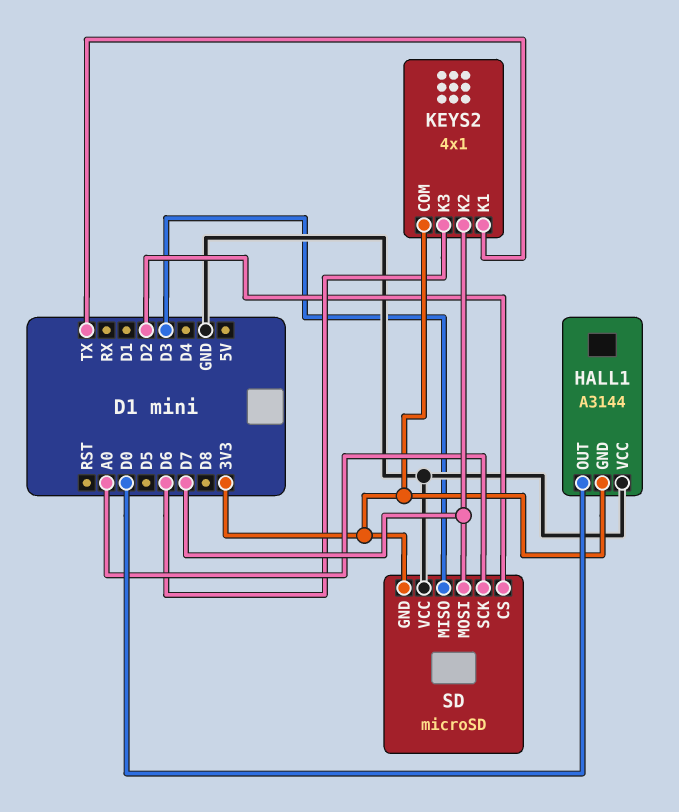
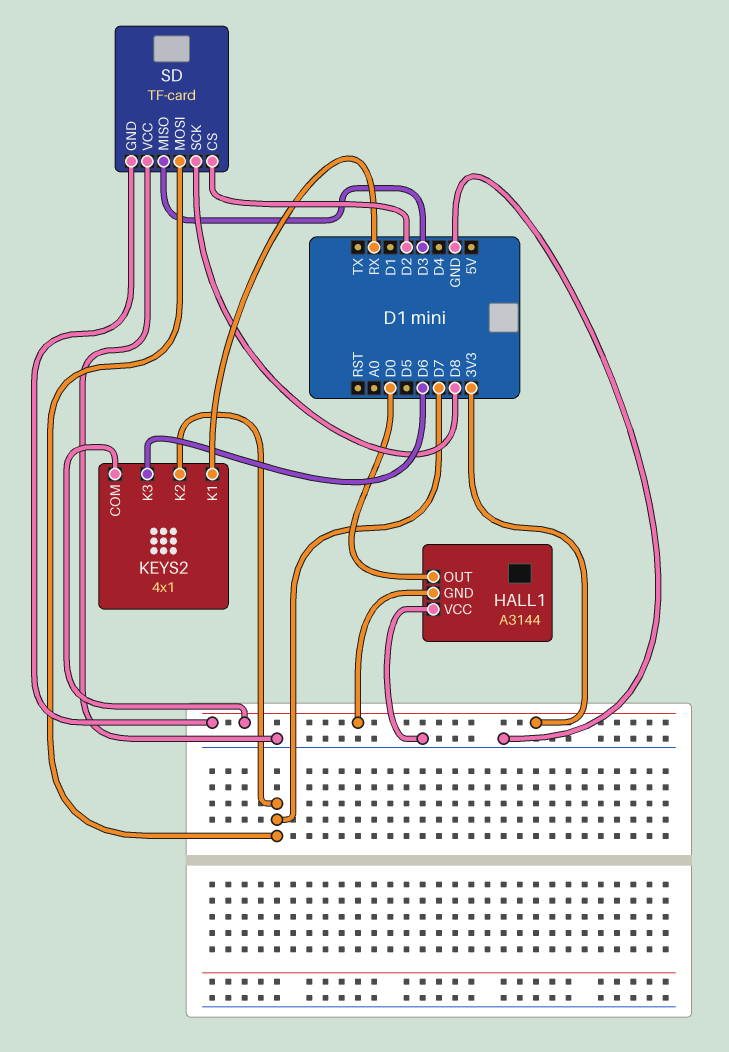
KEYS2 pin K1: TX -> RX
SD: microSD -> TF-card
SD pin SCK: A0 -> D8

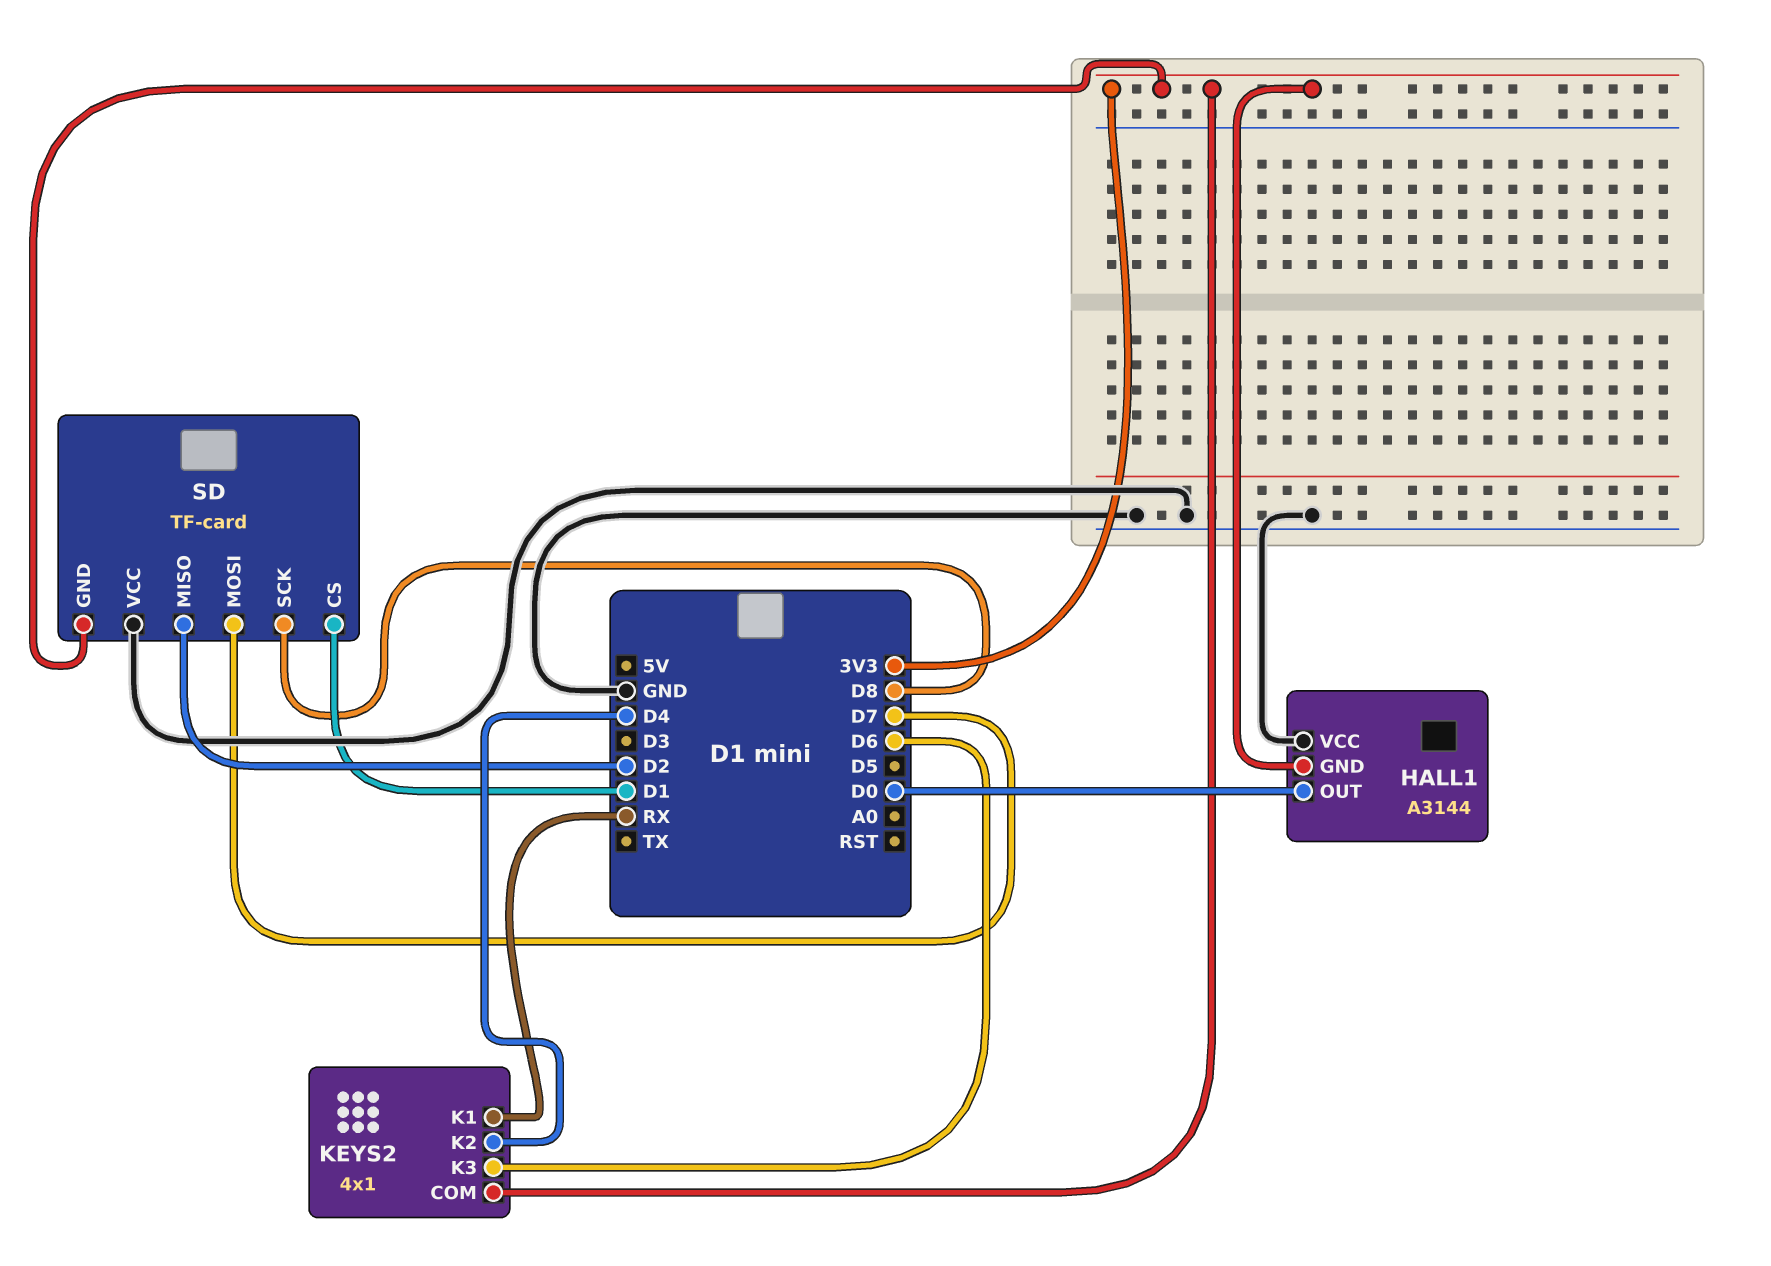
KEYS2 pin K2: D7 -> D4
SD pin CS: D2 -> D1
SD pin MISO: D3 -> D2

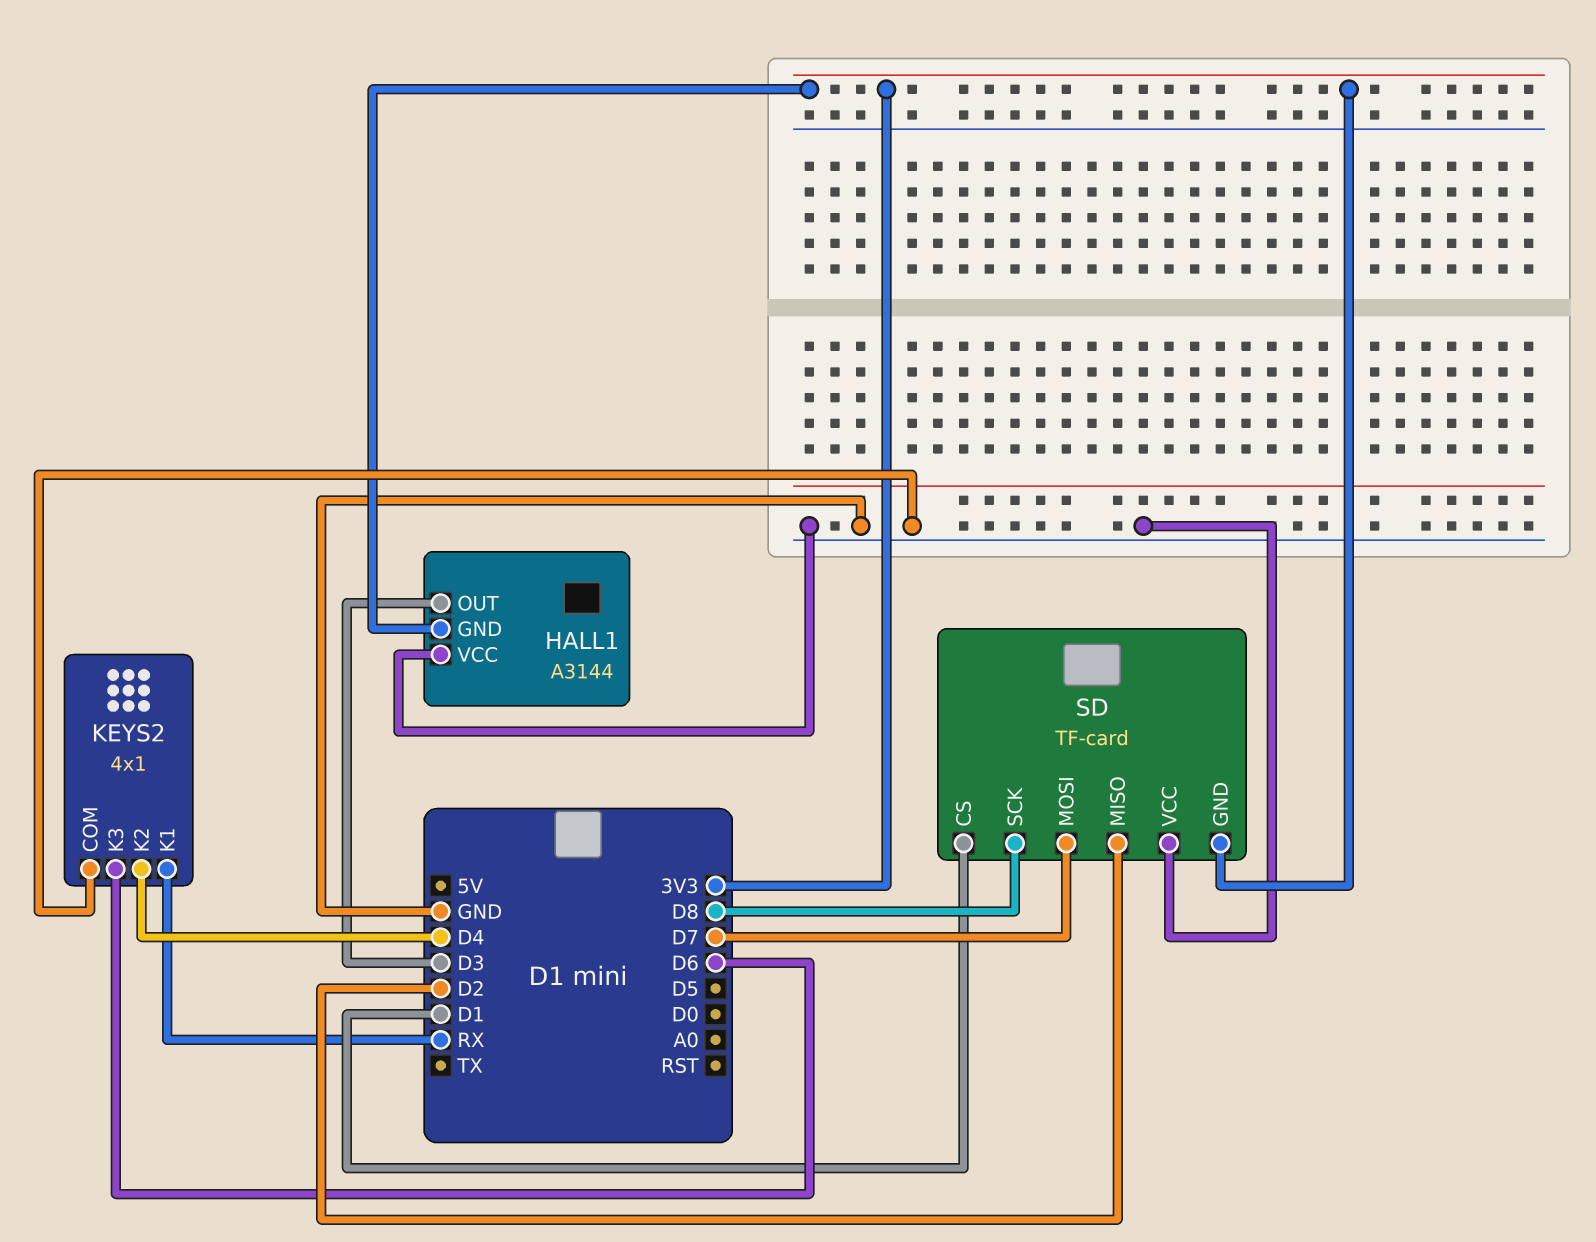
HALL1 pin OUT: D0 -> D3
KEYS2 pin COM: 3V3 -> GND

